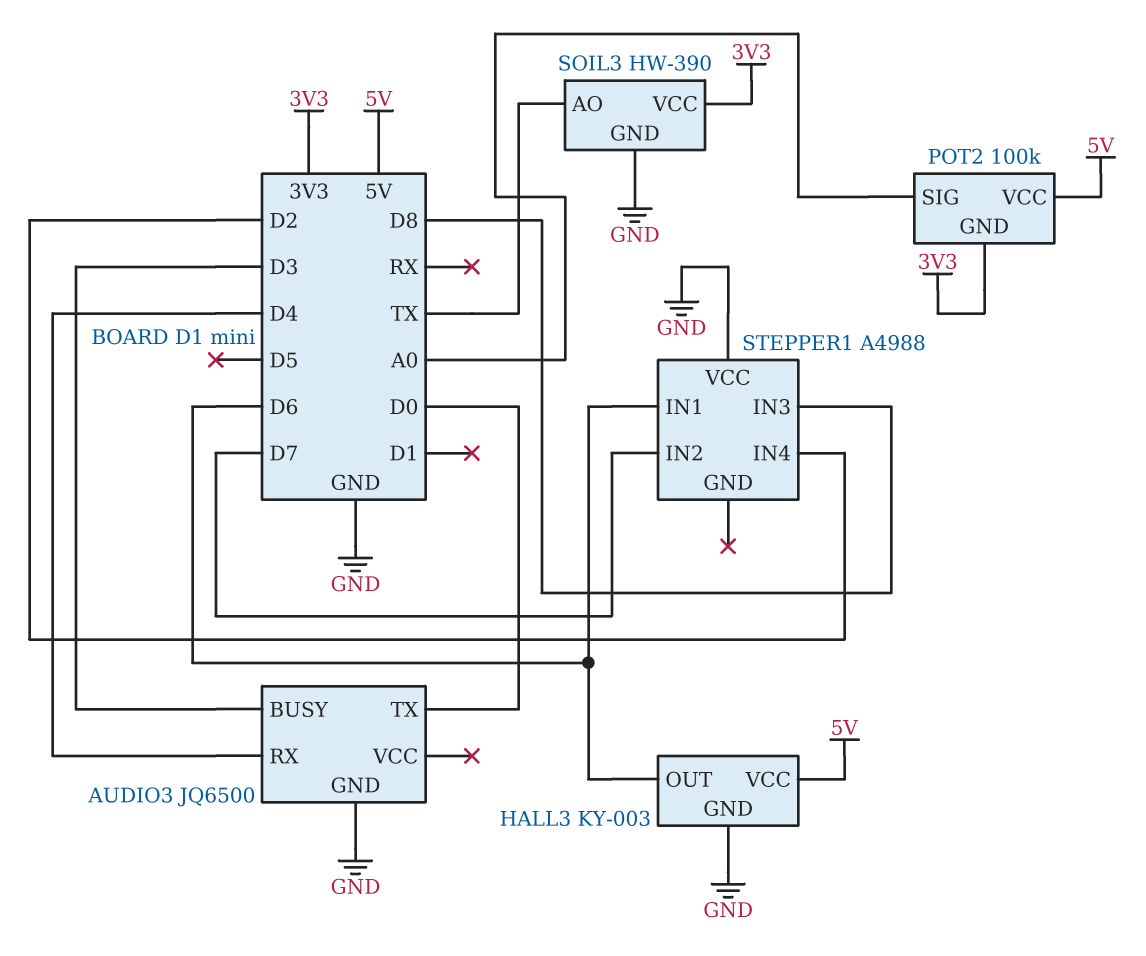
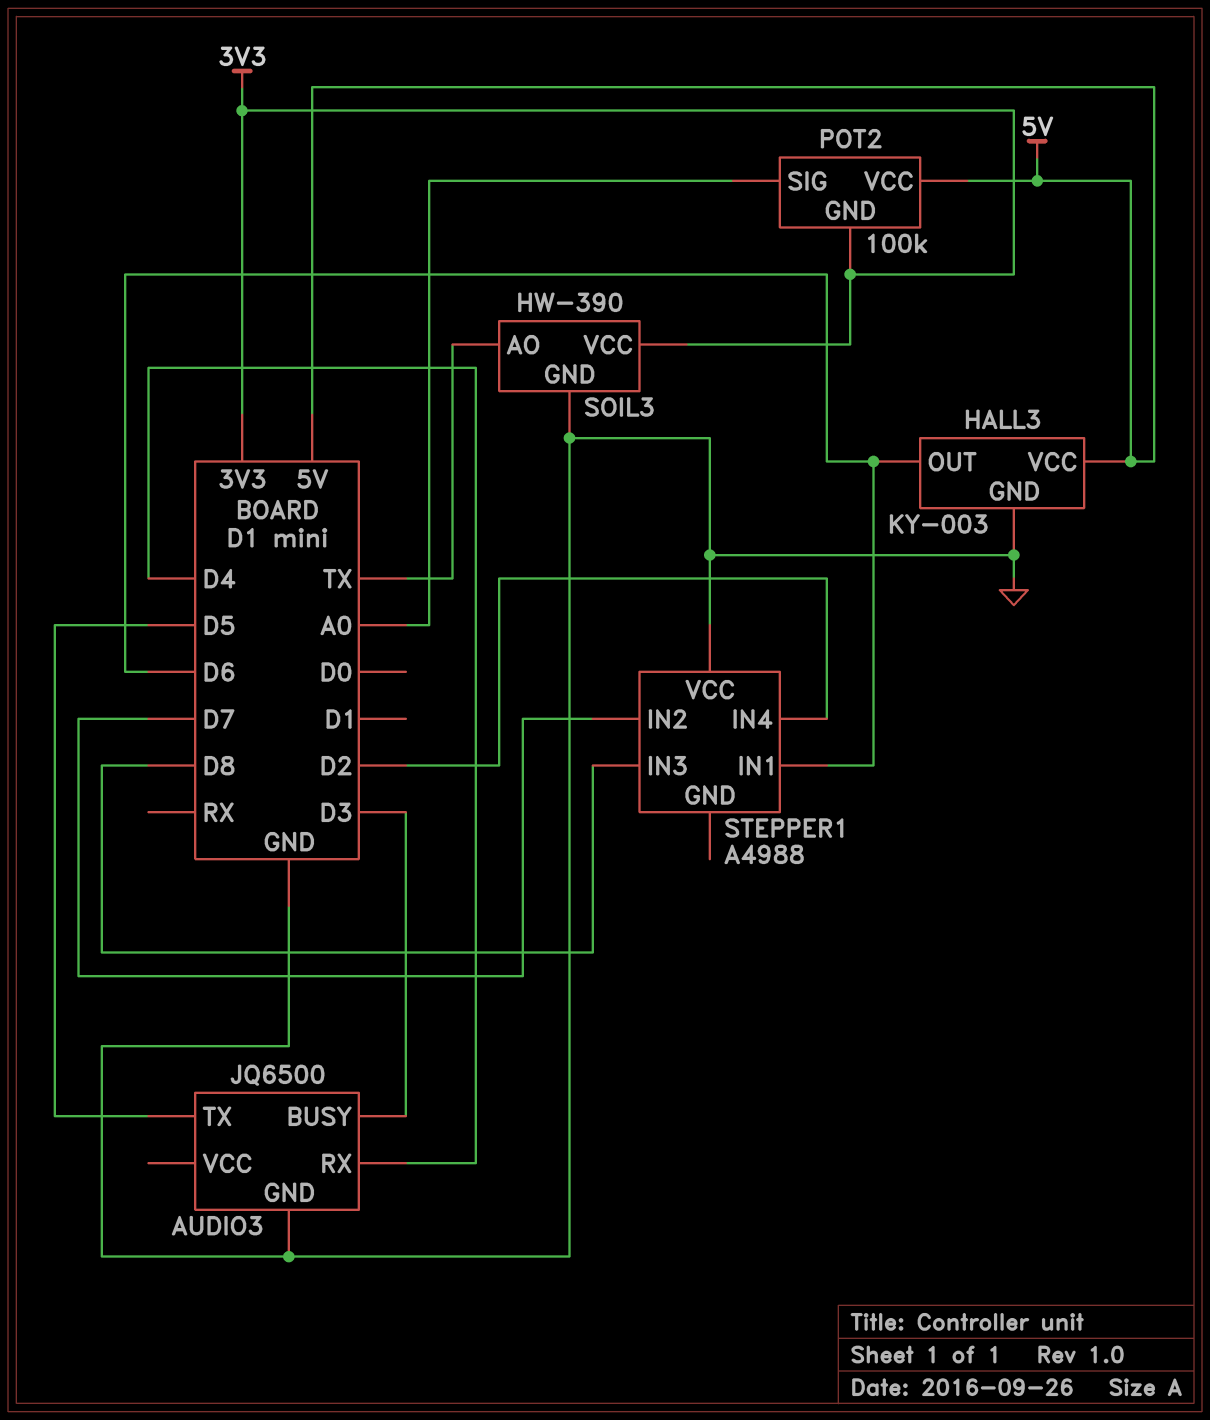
AUDIO3 pin TX: D0 -> D5

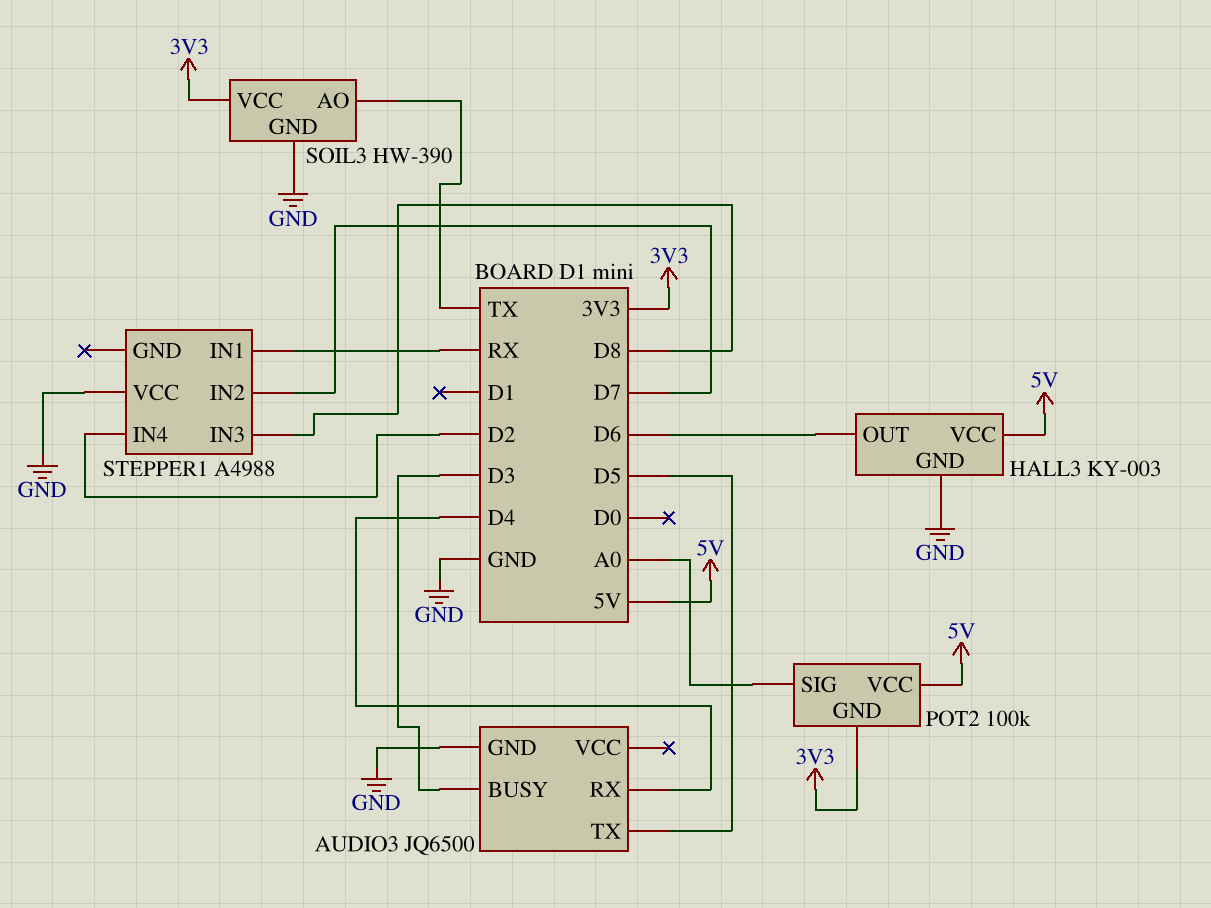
STEPPER1 pin IN1: D6 -> RX

